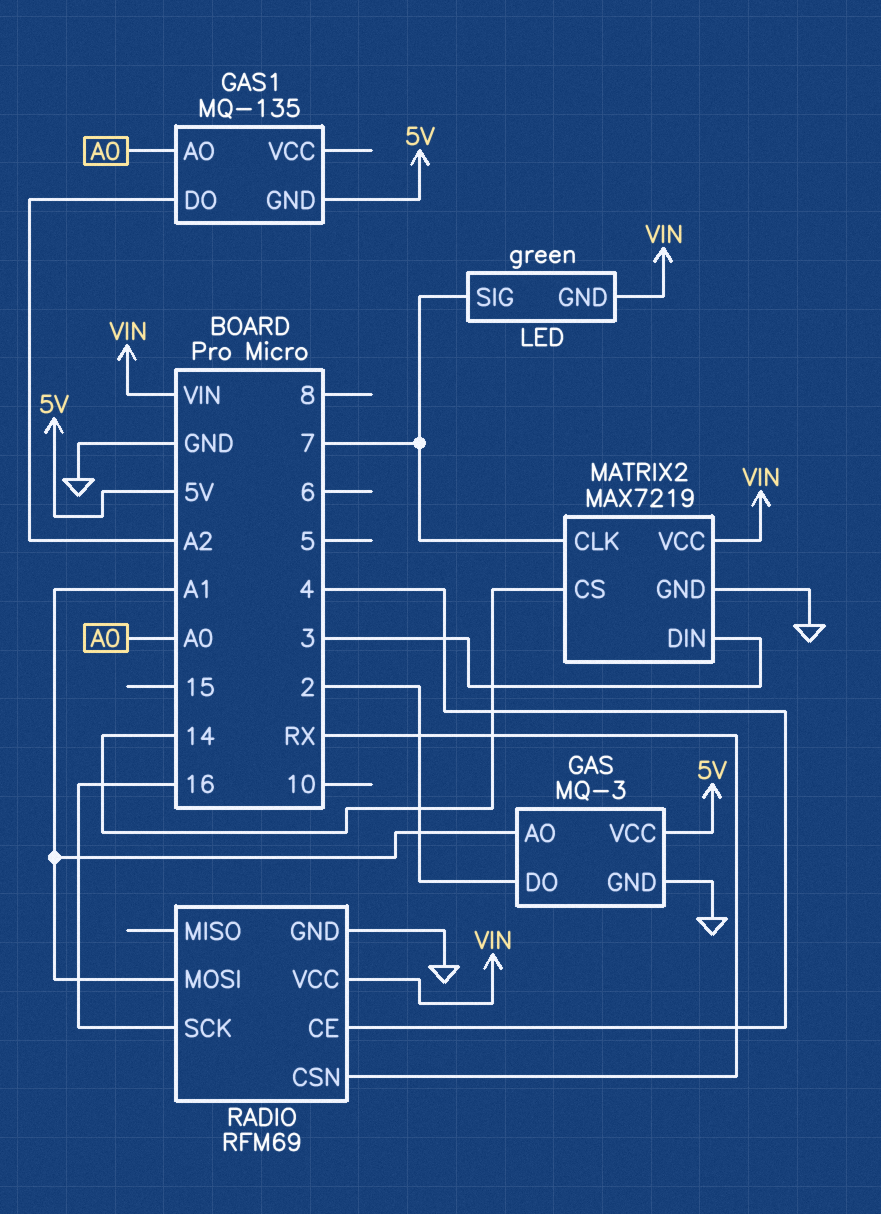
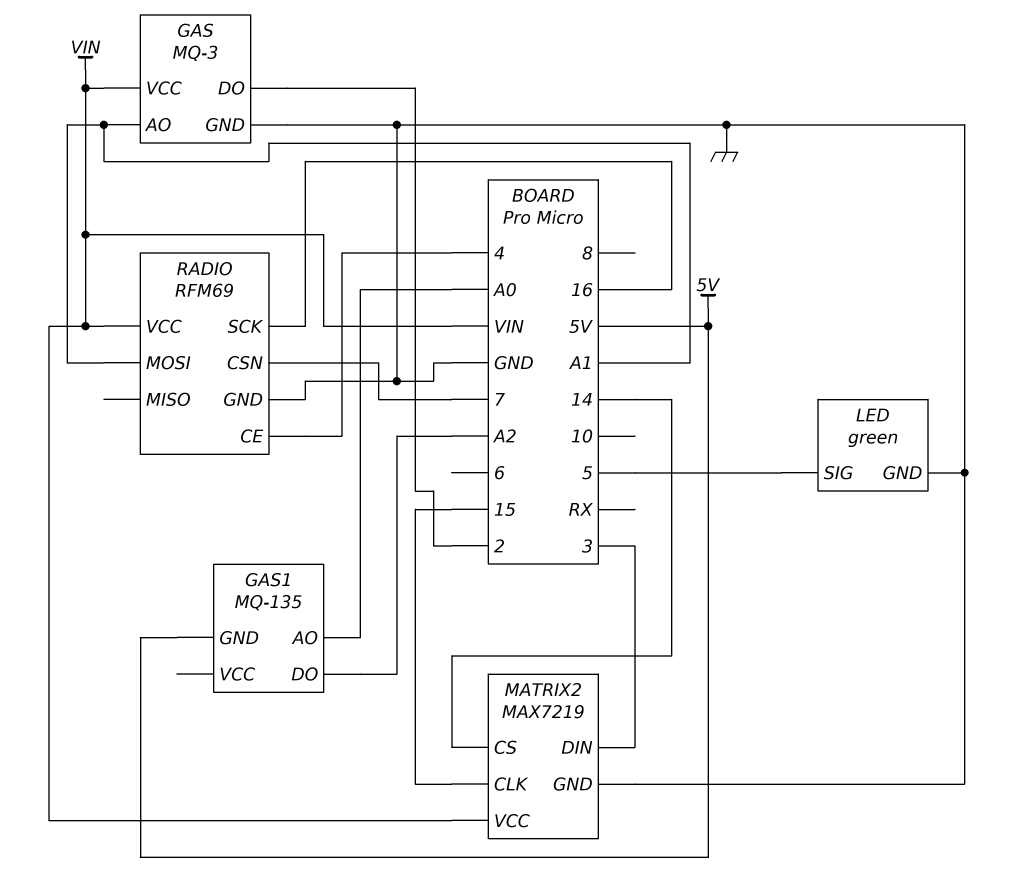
GAS pin VCC: 5V -> VIN
LED pin GND: VIN -> GND
LED pin SIG: 7 -> 5
MATRIX2 pin CLK: 7 -> 15
RADIO pin CSN: RX -> 7

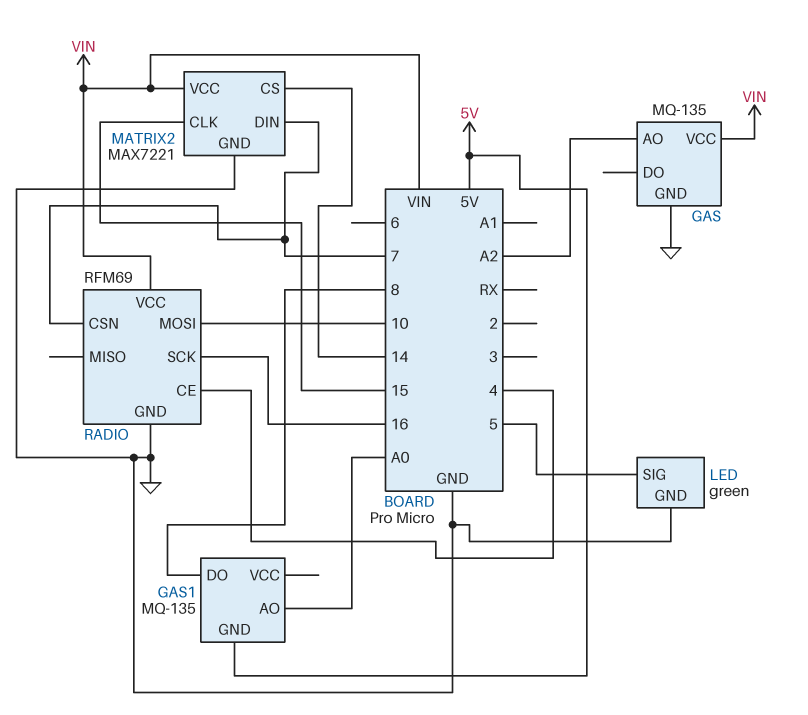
GAS: MQ-3 -> MQ-135
GAS pin AO: A1 -> A2
GAS pin DO: 2 -> none
GAS1 pin DO: A2 -> 8
MATRIX2: MAX7219 -> MAX7221
MATRIX2 pin DIN: 3 -> 7
RADIO pin MOSI: A1 -> 10

